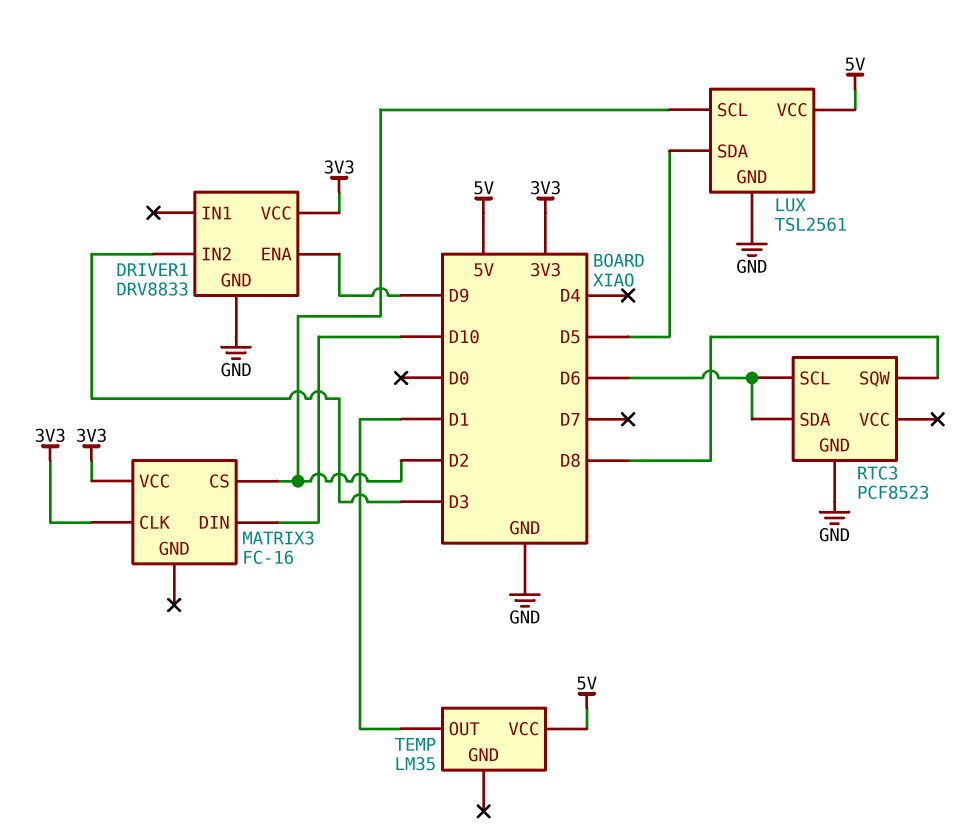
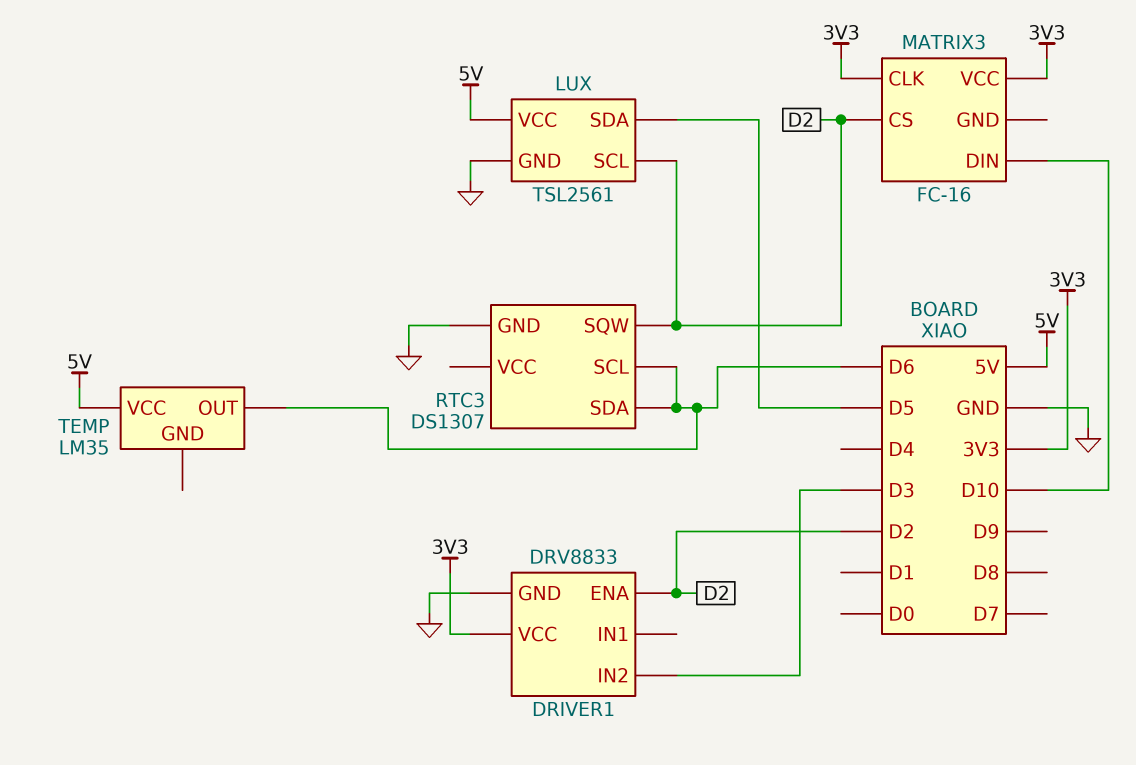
DRIVER1 pin ENA: D9 -> D2
RTC3: PCF8523 -> DS1307
RTC3 pin SQW: D8 -> D2
TEMP pin OUT: D1 -> D6

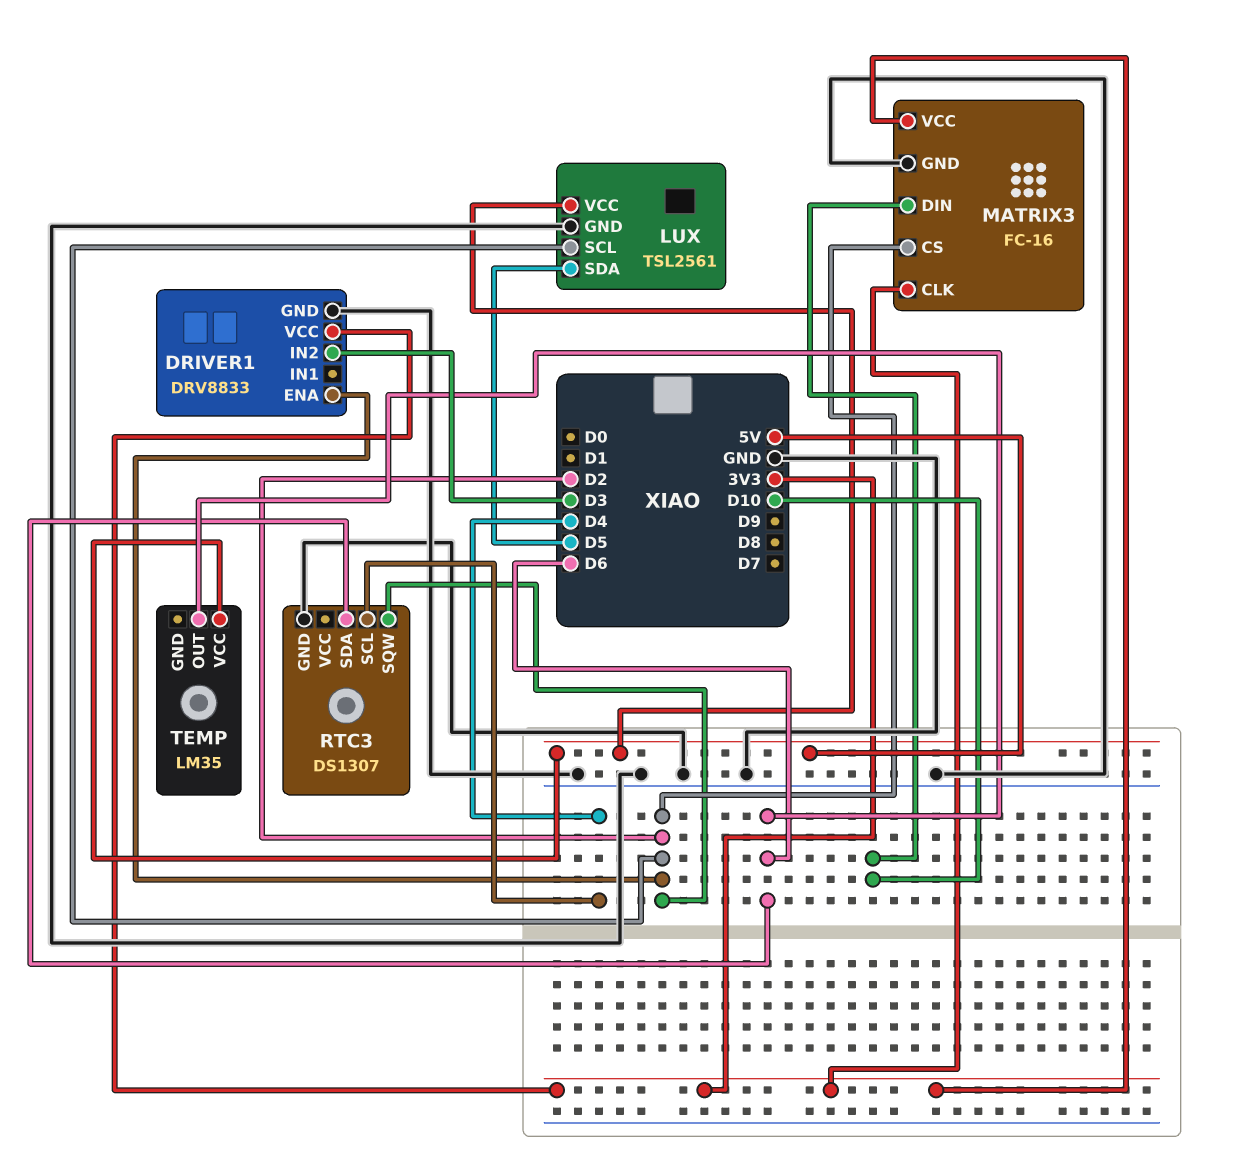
MATRIX3 pin GND: none -> GND
RTC3 pin SCL: D6 -> D4

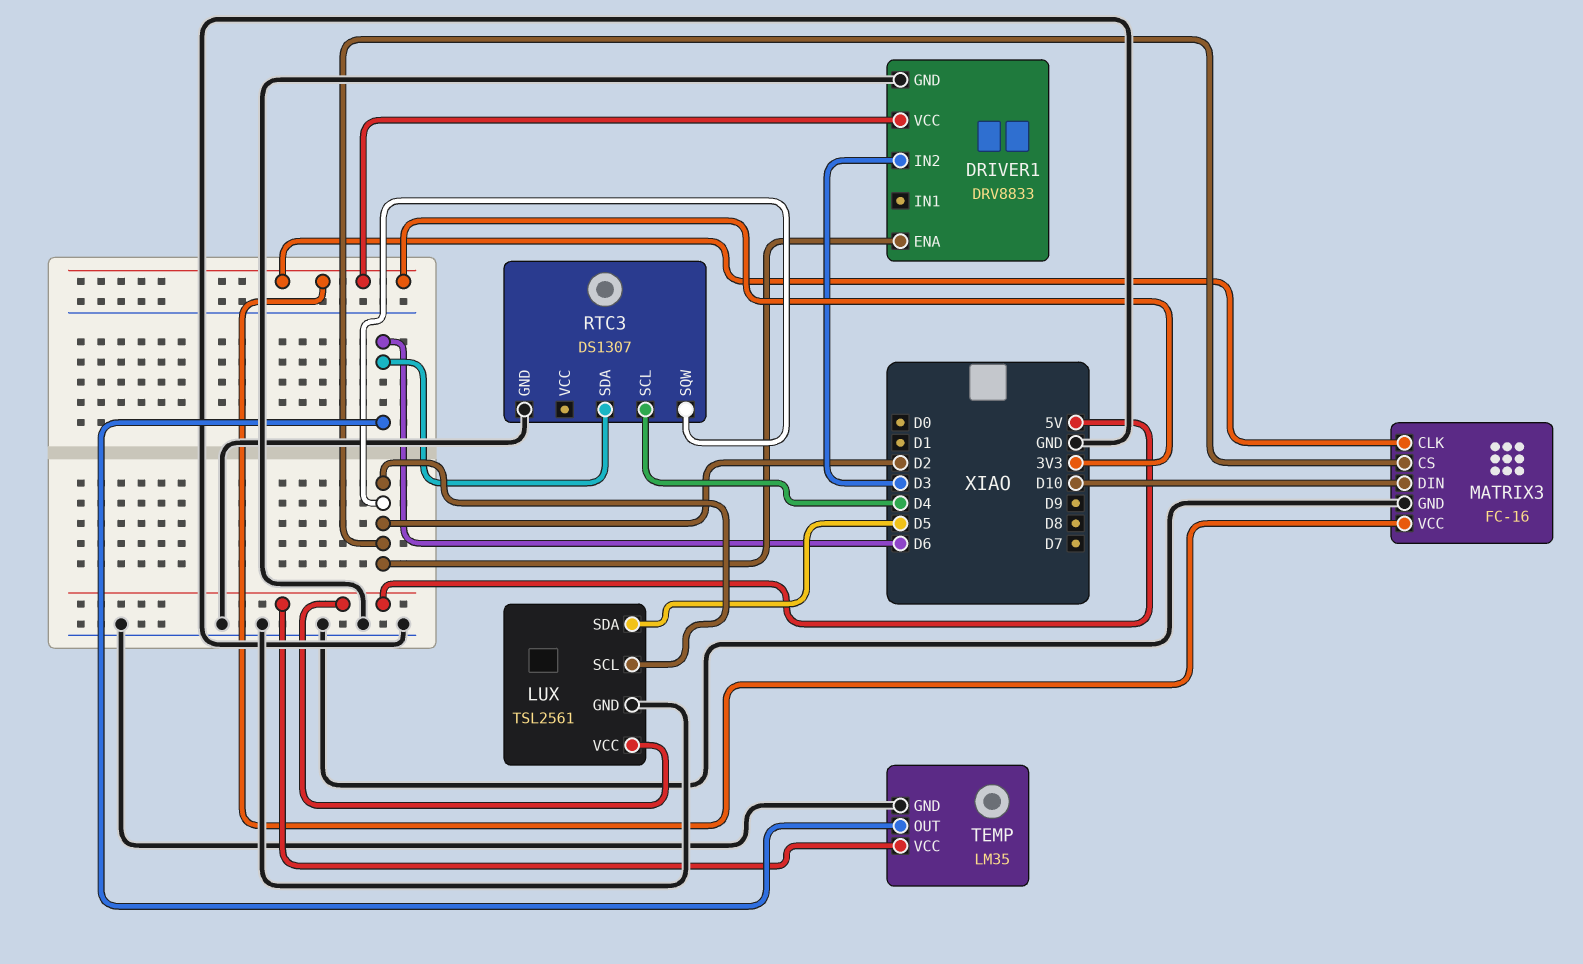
TEMP pin GND: none -> GND

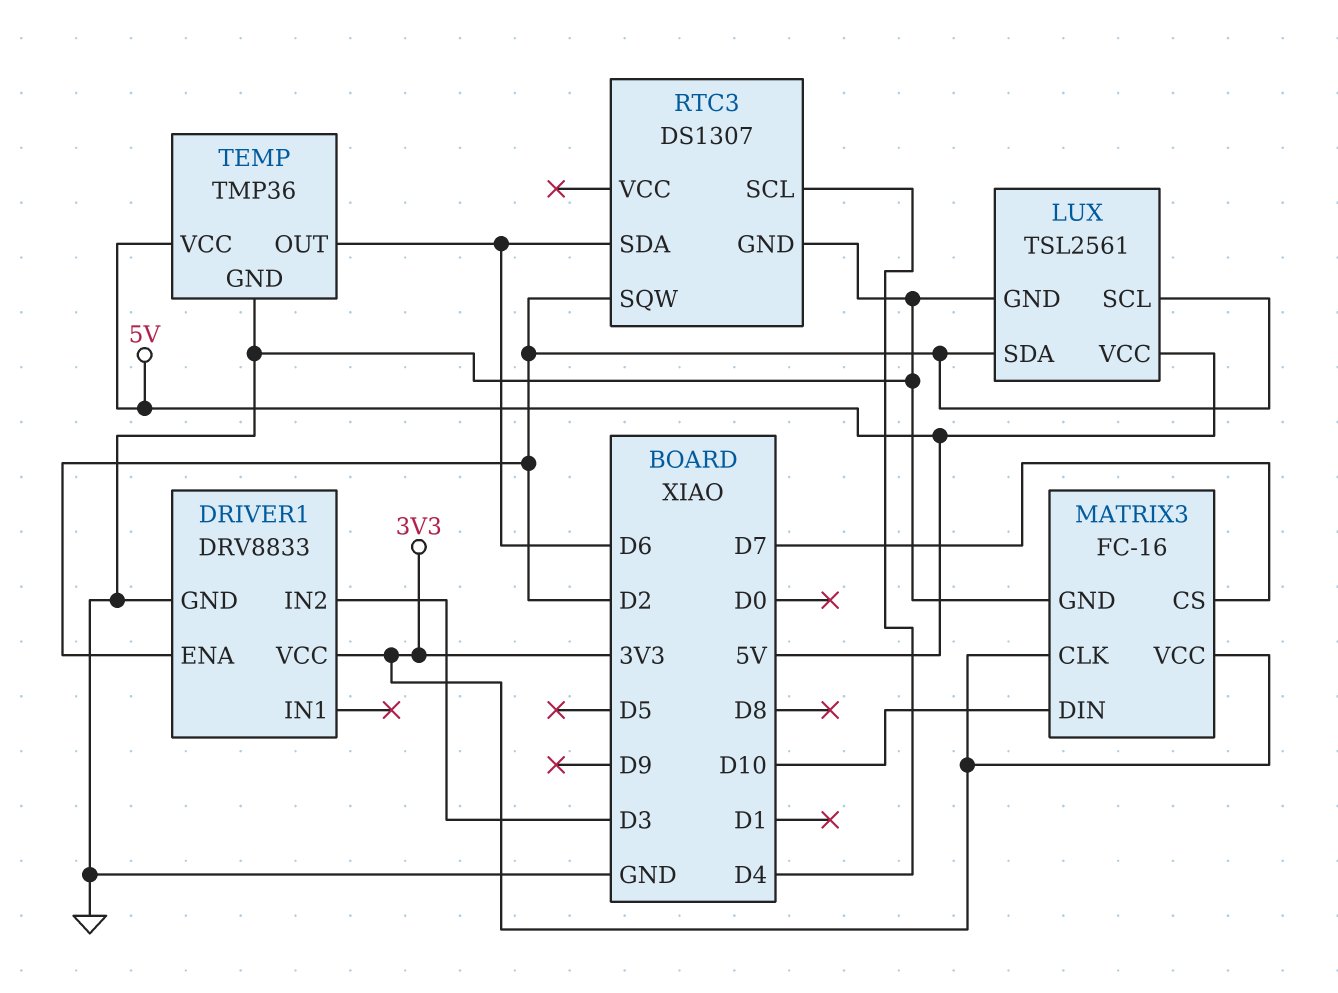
LUX pin SDA: D5 -> D2
MATRIX3 pin CS: D2 -> D7
TEMP: LM35 -> TMP36

